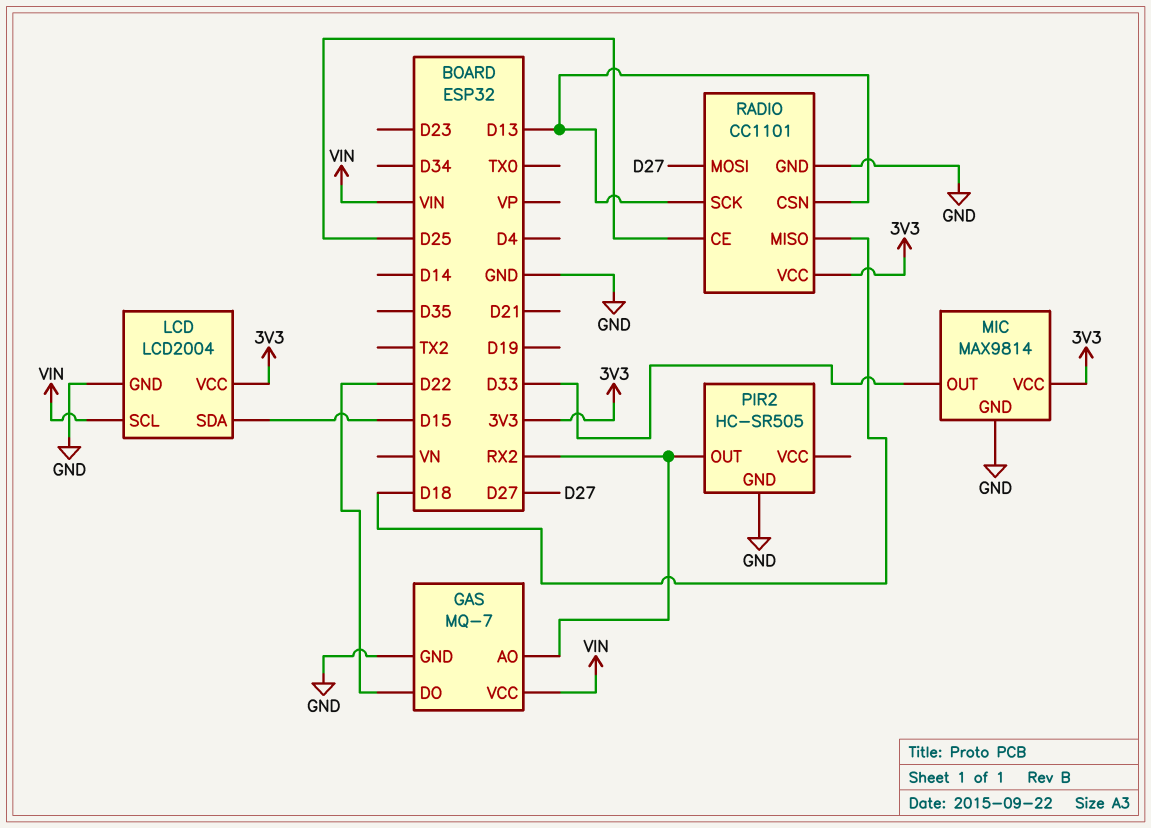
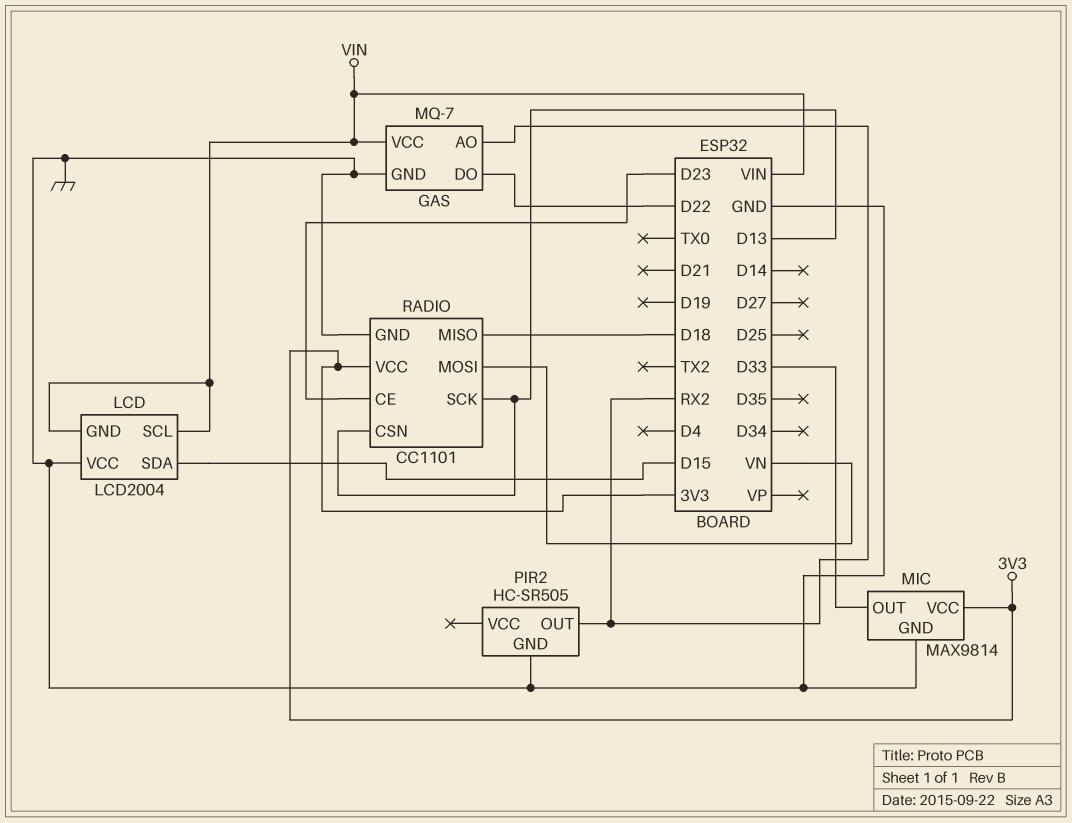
LCD pin GND: GND -> VIN
LCD pin VCC: 3V3 -> GND
RADIO pin CE: D25 -> D23
RADIO pin MOSI: D27 -> VN

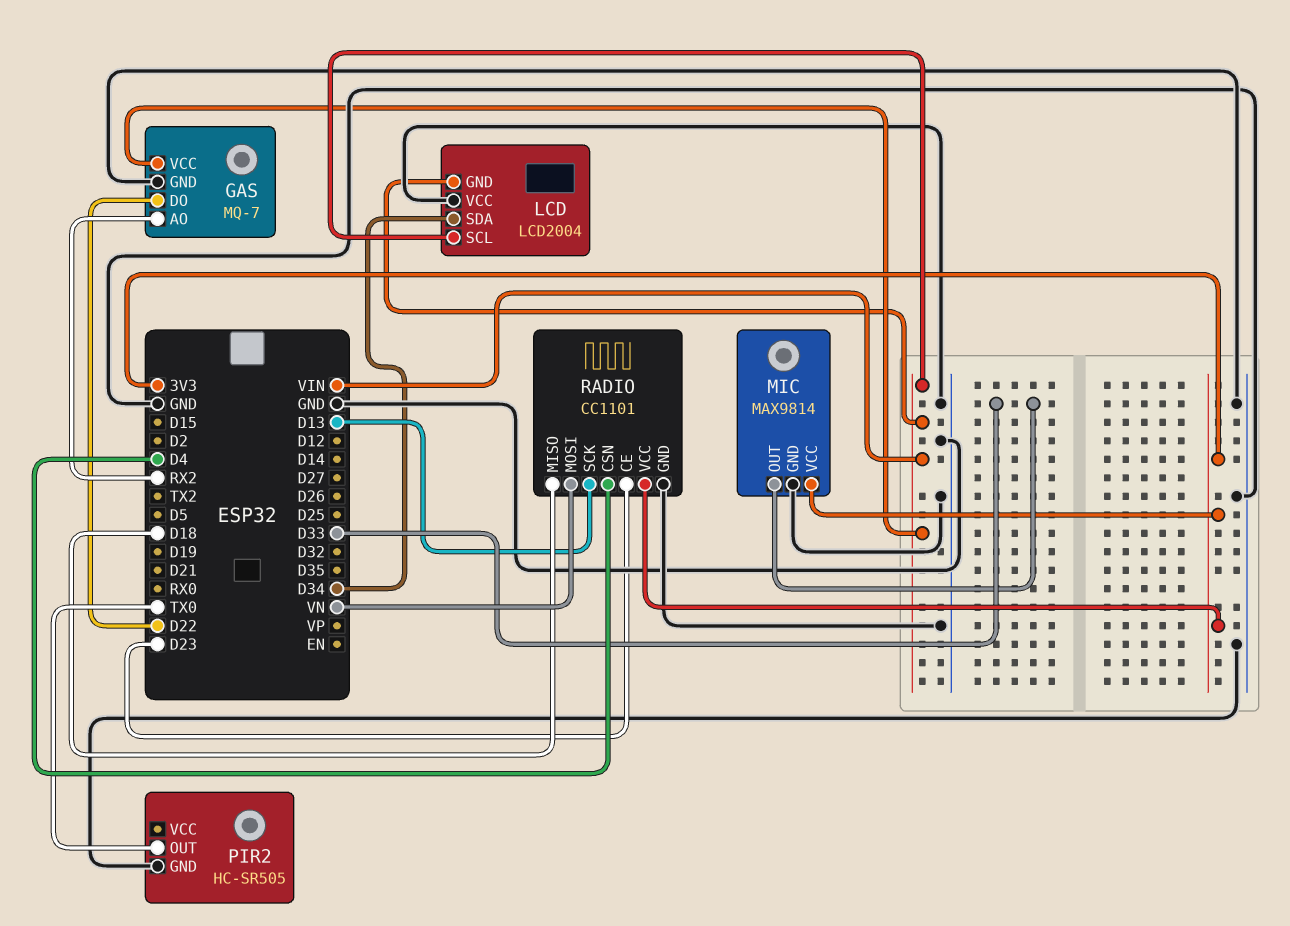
LCD pin SDA: D15 -> D34
PIR2 pin OUT: RX2 -> TX0
RADIO pin CSN: D13 -> D4

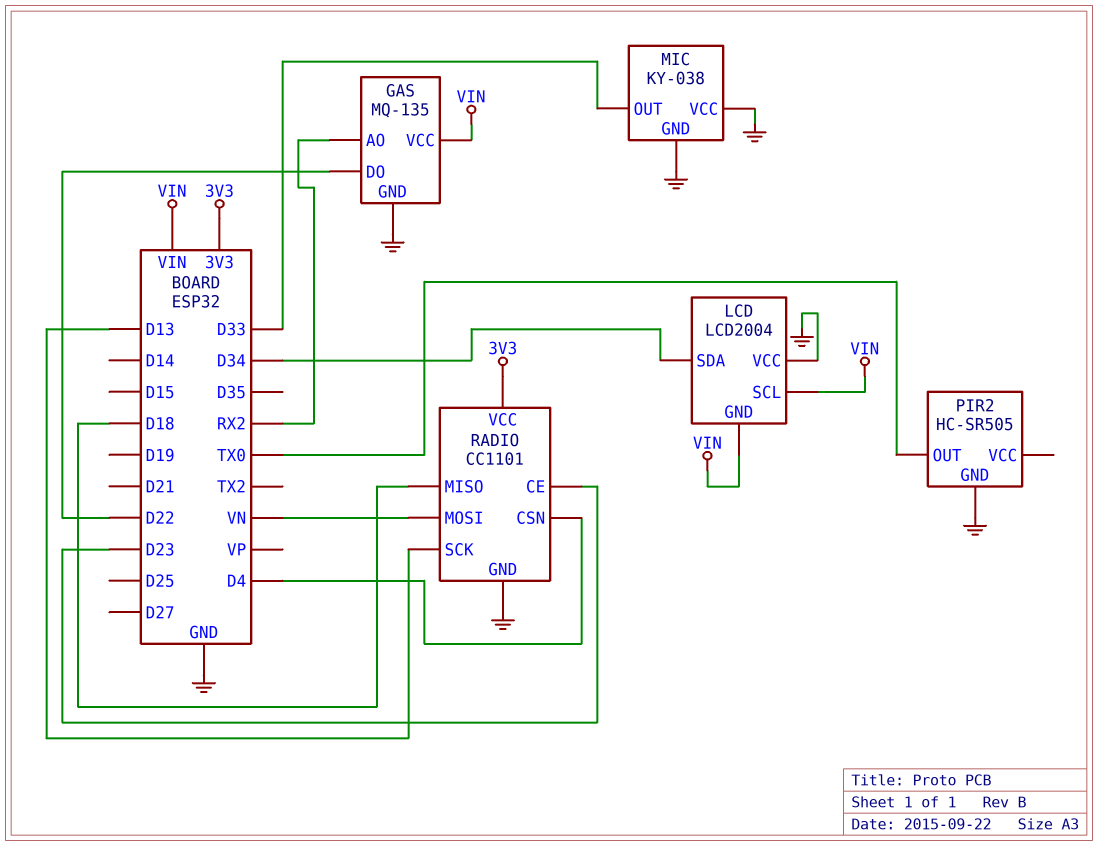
GAS: MQ-7 -> MQ-135
MIC: MAX9814 -> KY-038
MIC pin VCC: 3V3 -> GND

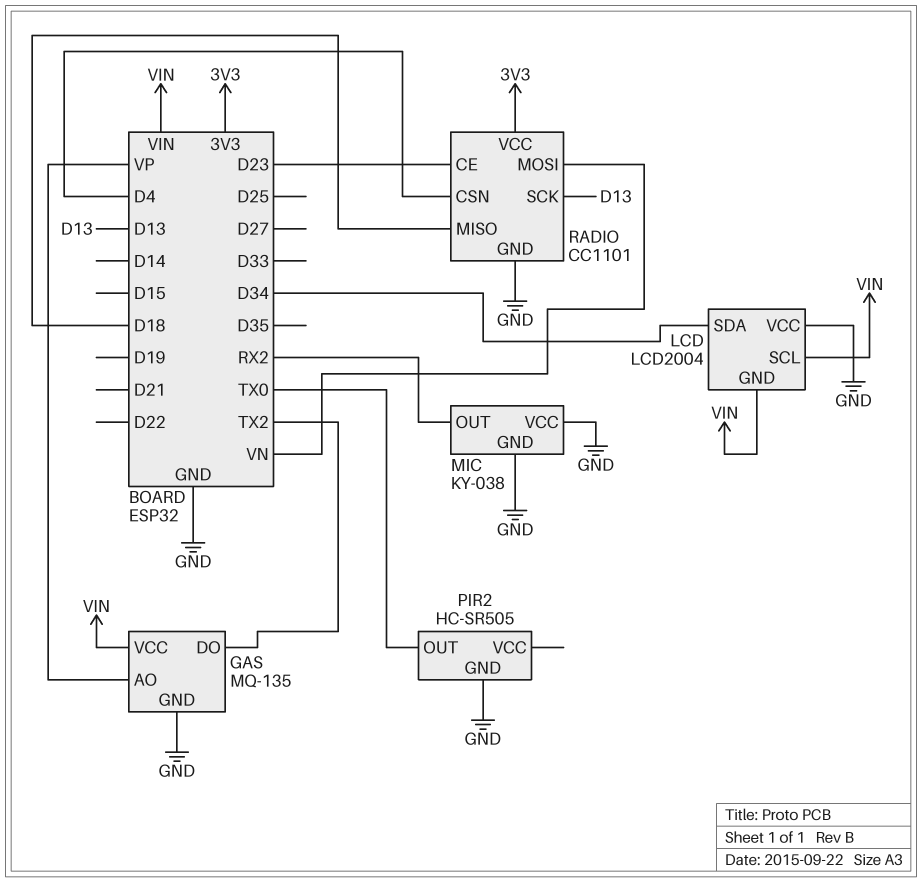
GAS pin AO: RX2 -> VP
GAS pin DO: D22 -> TX2
MIC pin OUT: D33 -> RX2

